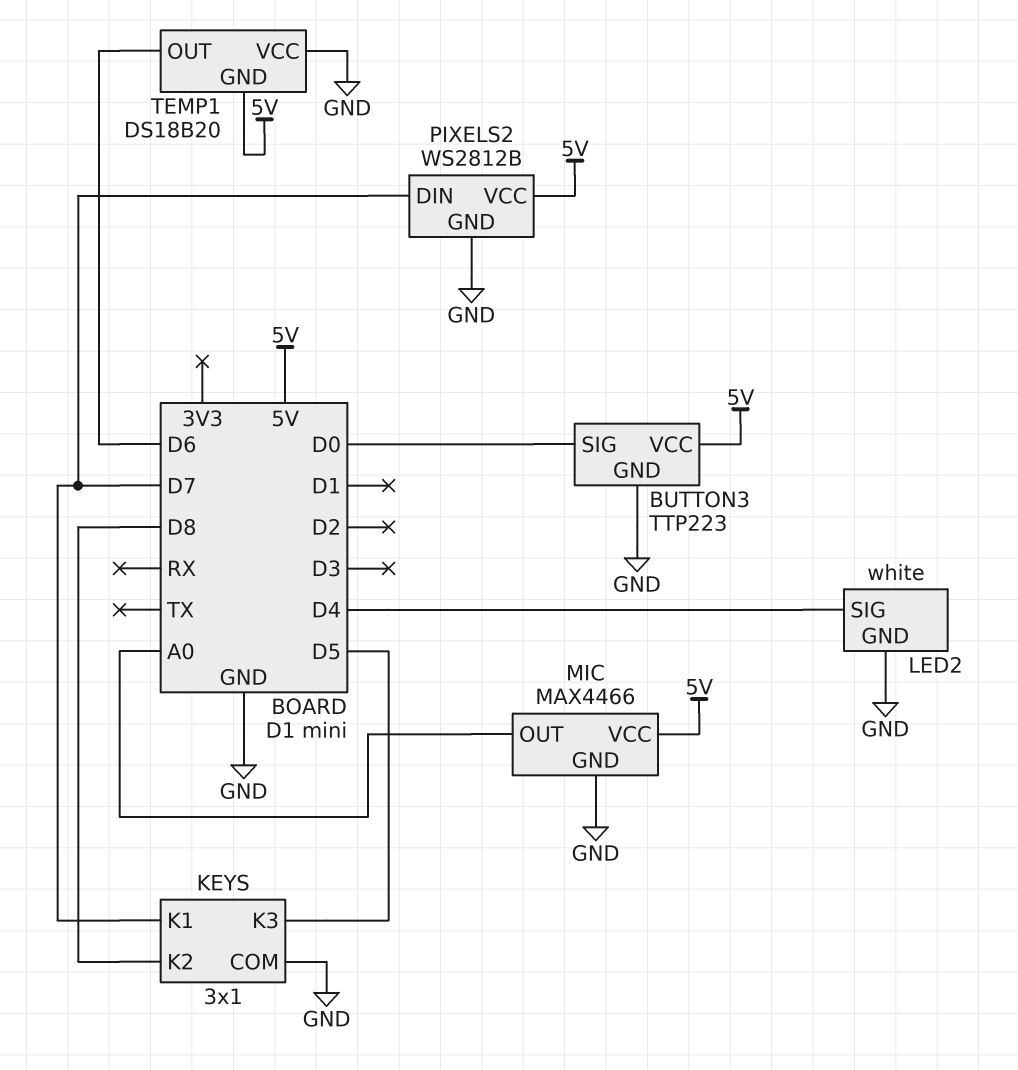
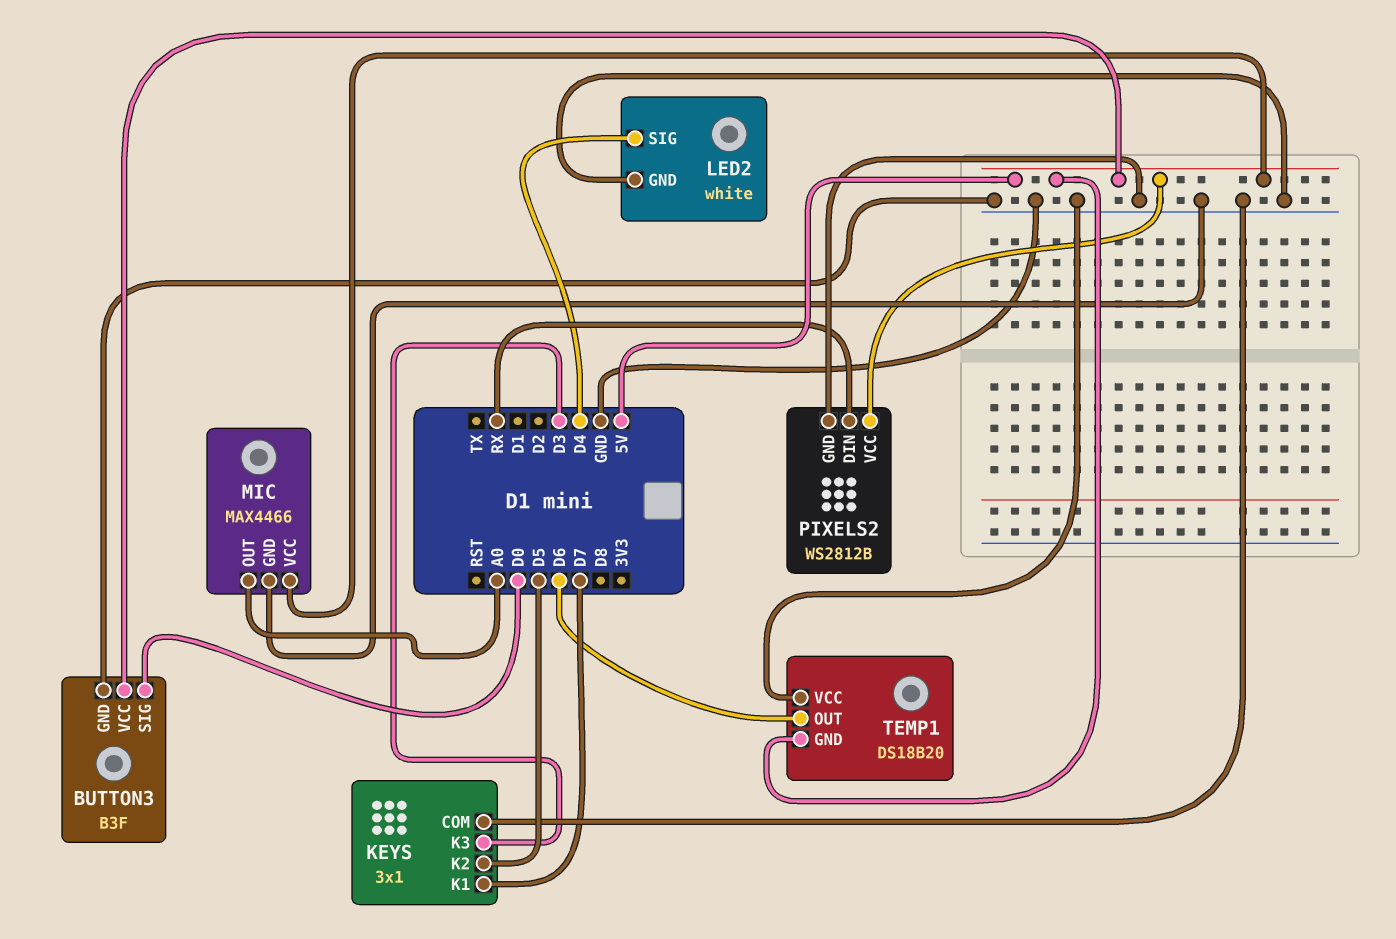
BUTTON3: TTP223 -> B3F
KEYS pin K2: D8 -> D5
KEYS pin K3: D5 -> D3
PIXELS2 pin DIN: D7 -> RX

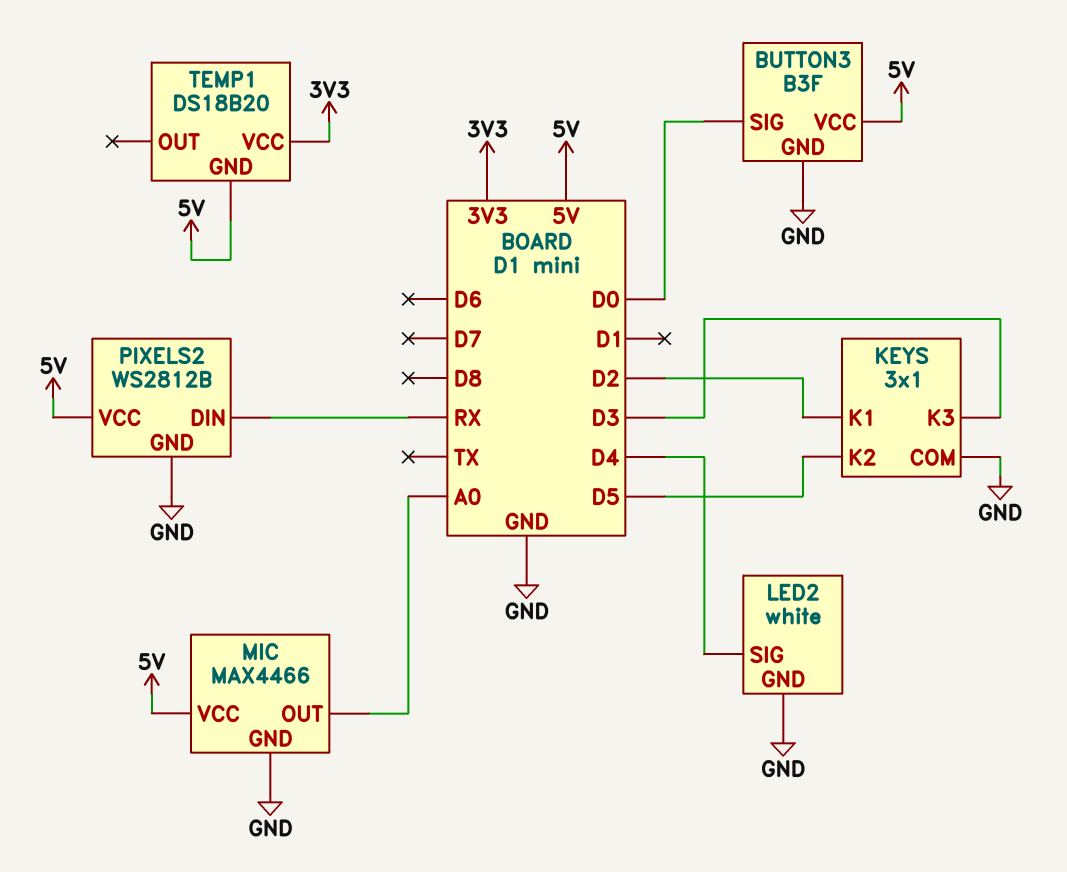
KEYS pin K1: D7 -> D2
TEMP1 pin OUT: D6 -> none
TEMP1 pin VCC: GND -> 3V3

